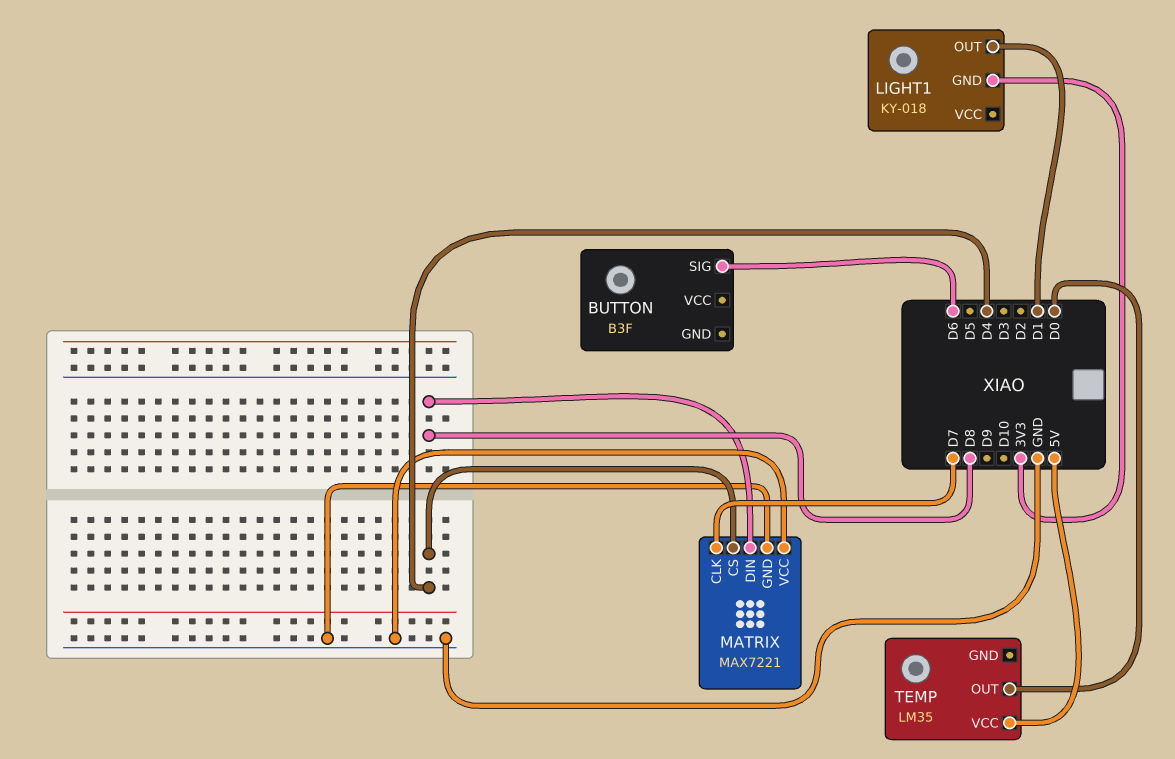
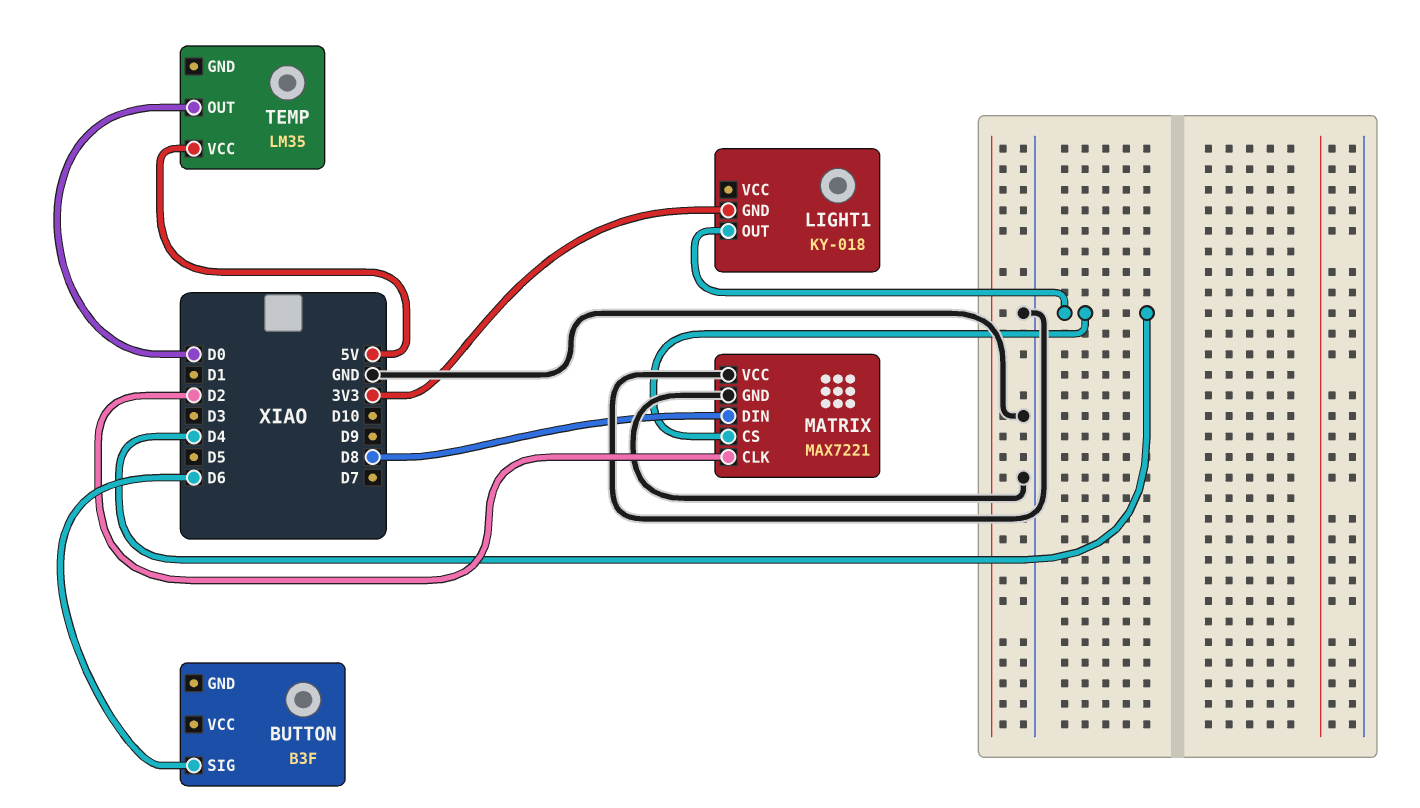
LIGHT1 pin OUT: D1 -> D4
MATRIX pin CLK: D7 -> D2

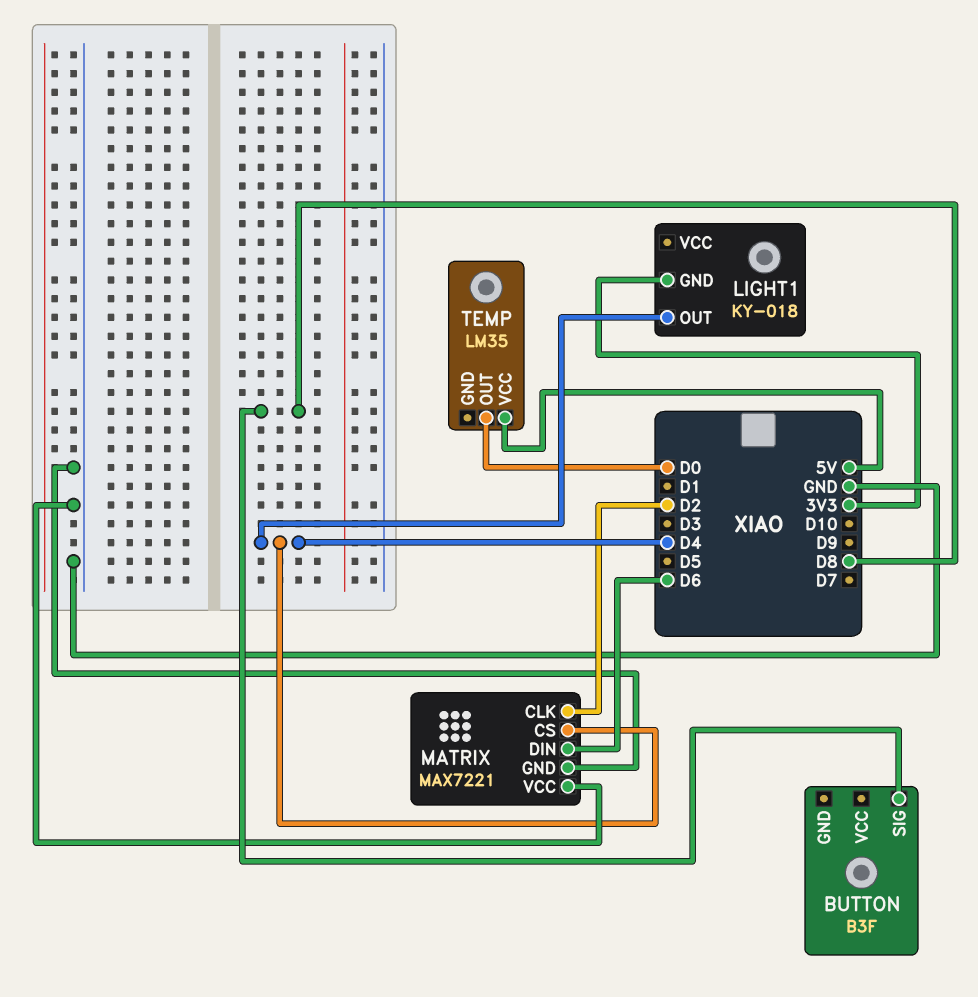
BUTTON pin SIG: D6 -> D8
MATRIX pin DIN: D8 -> D6

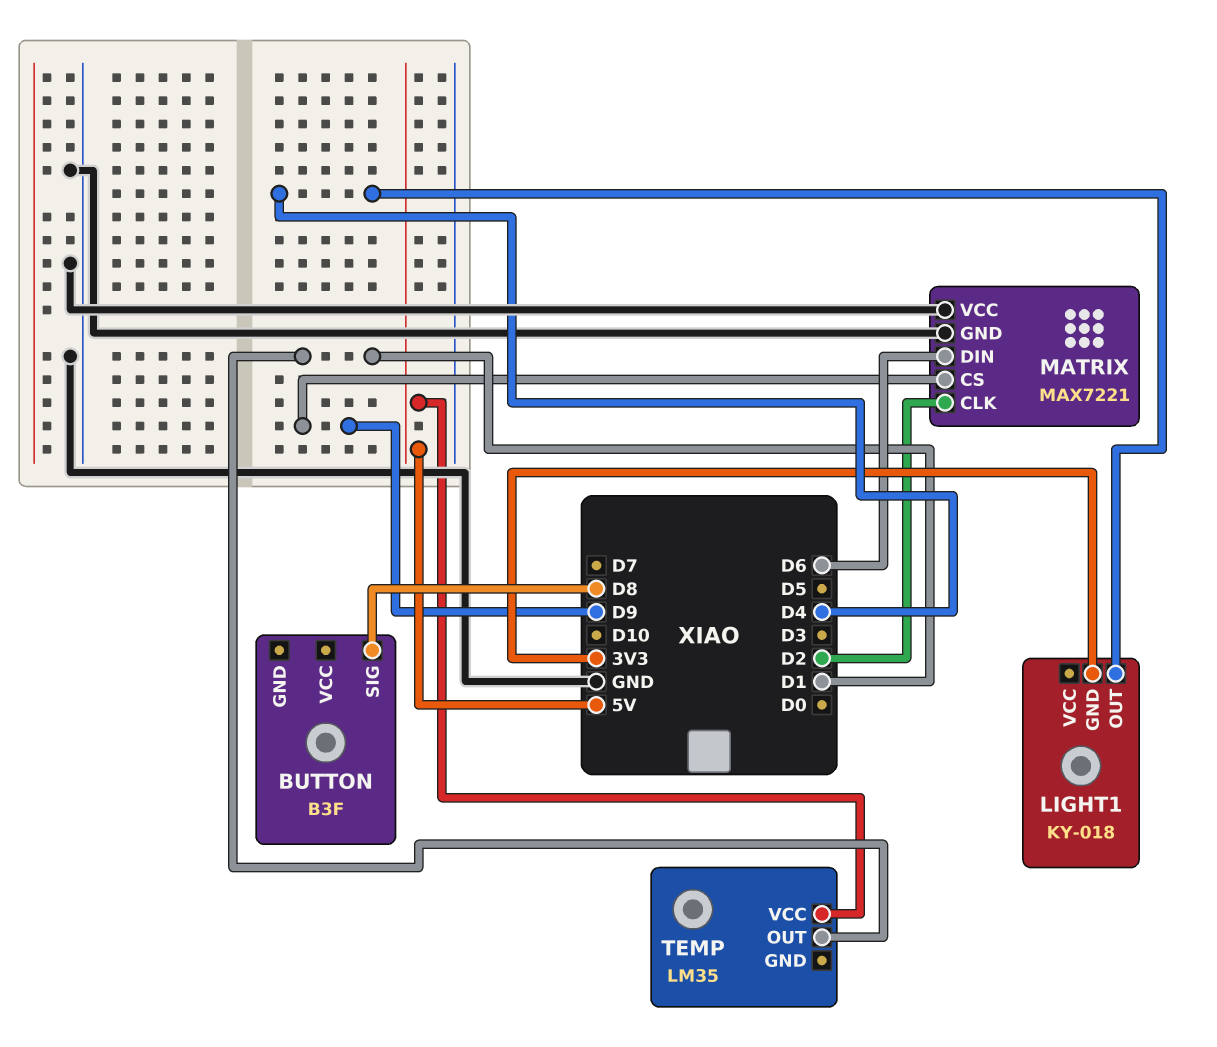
MATRIX pin CS: D4 -> D9
TEMP pin OUT: D0 -> D1

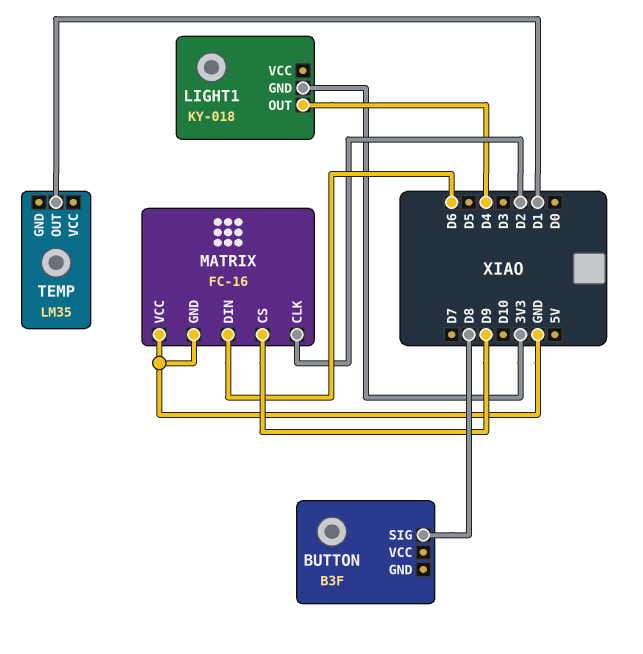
MATRIX: MAX7221 -> FC-16
TEMP pin VCC: 5V -> none

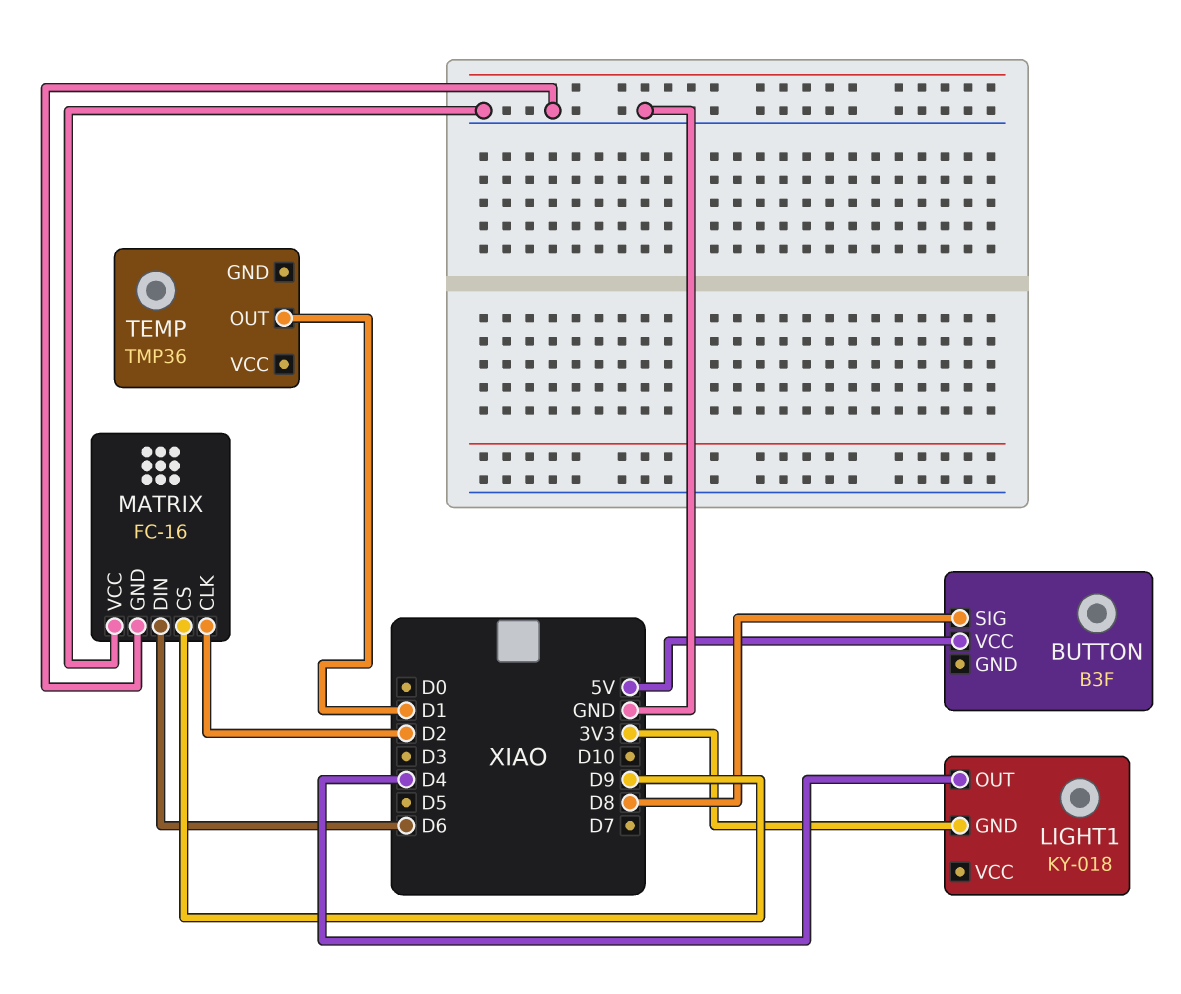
BUTTON pin VCC: none -> 5V
TEMP: LM35 -> TMP36

